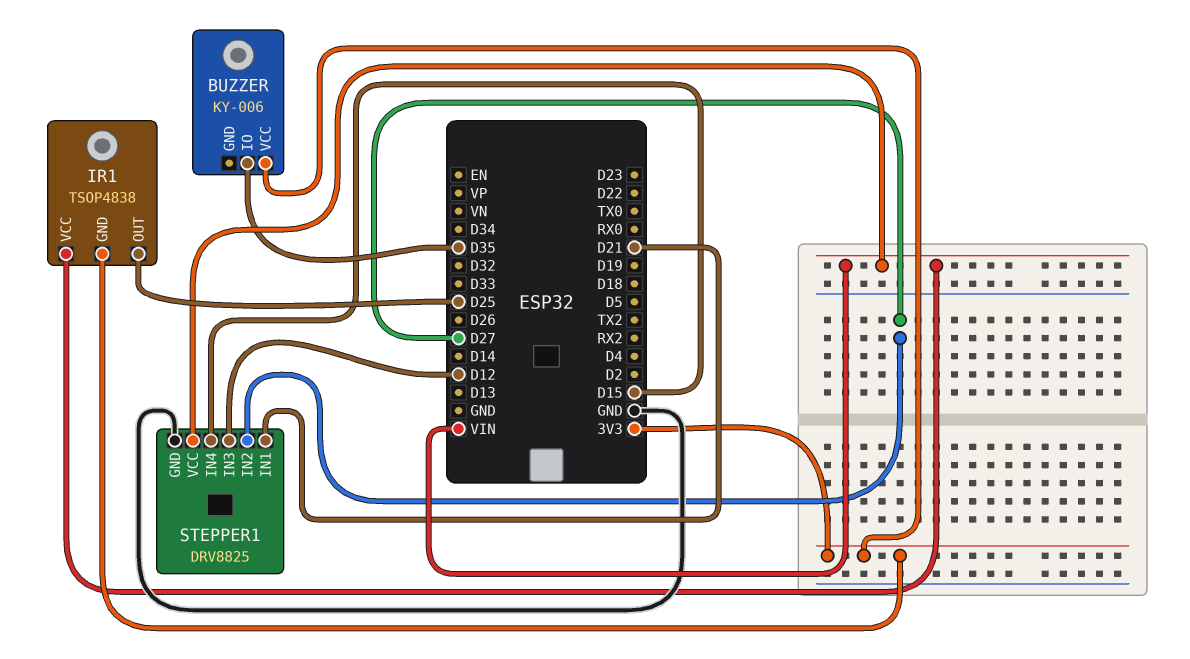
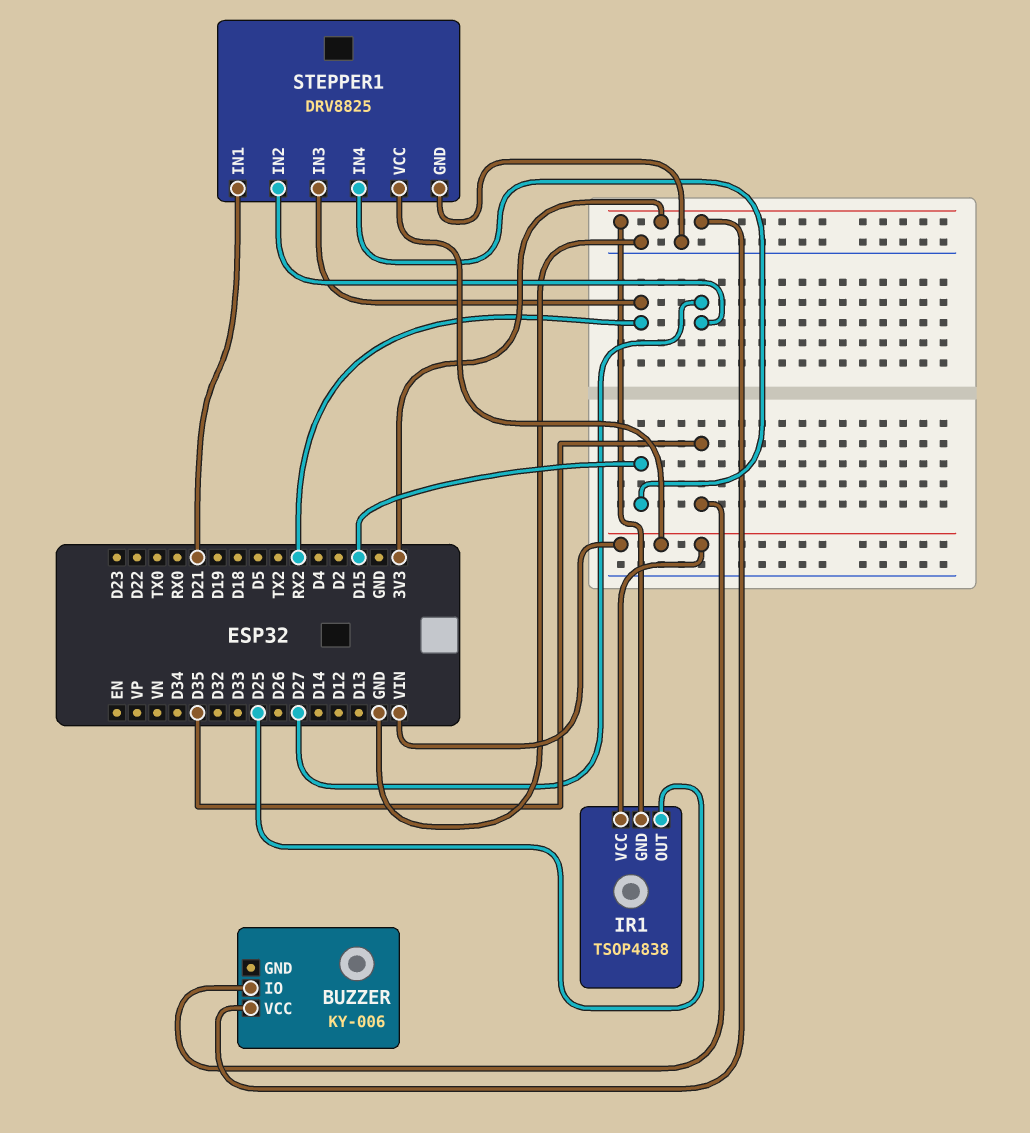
STEPPER1 pin IN3: D12 -> RX2

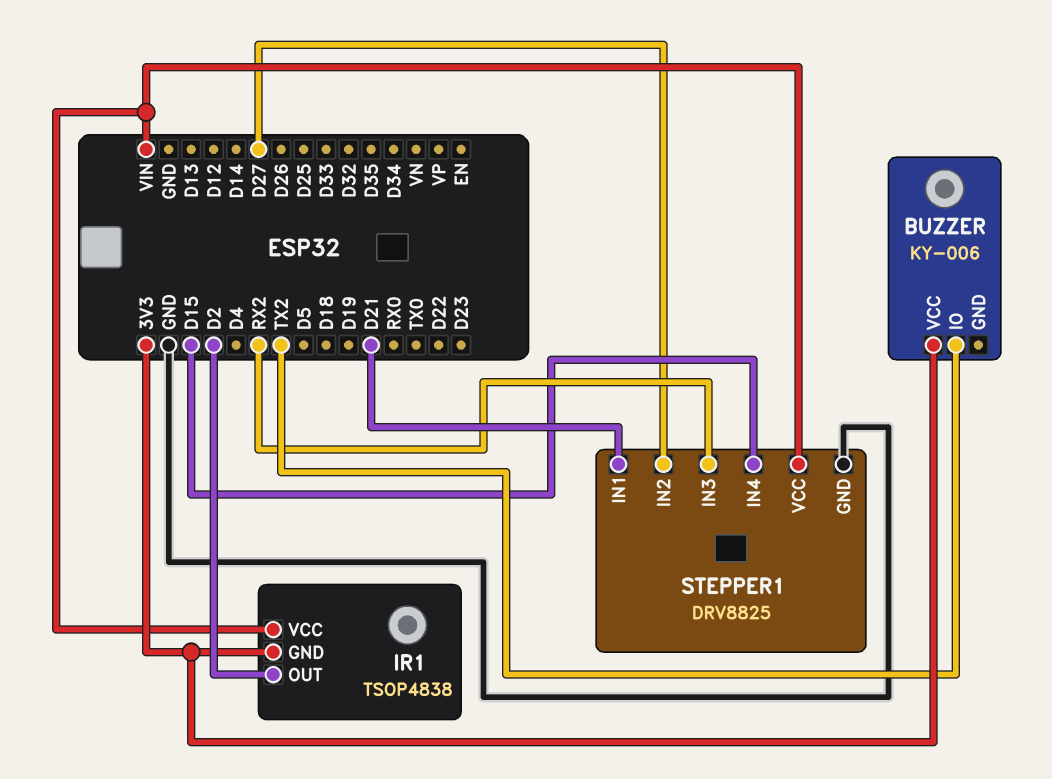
BUZZER pin IO: D35 -> TX2
IR1 pin OUT: D25 -> D2

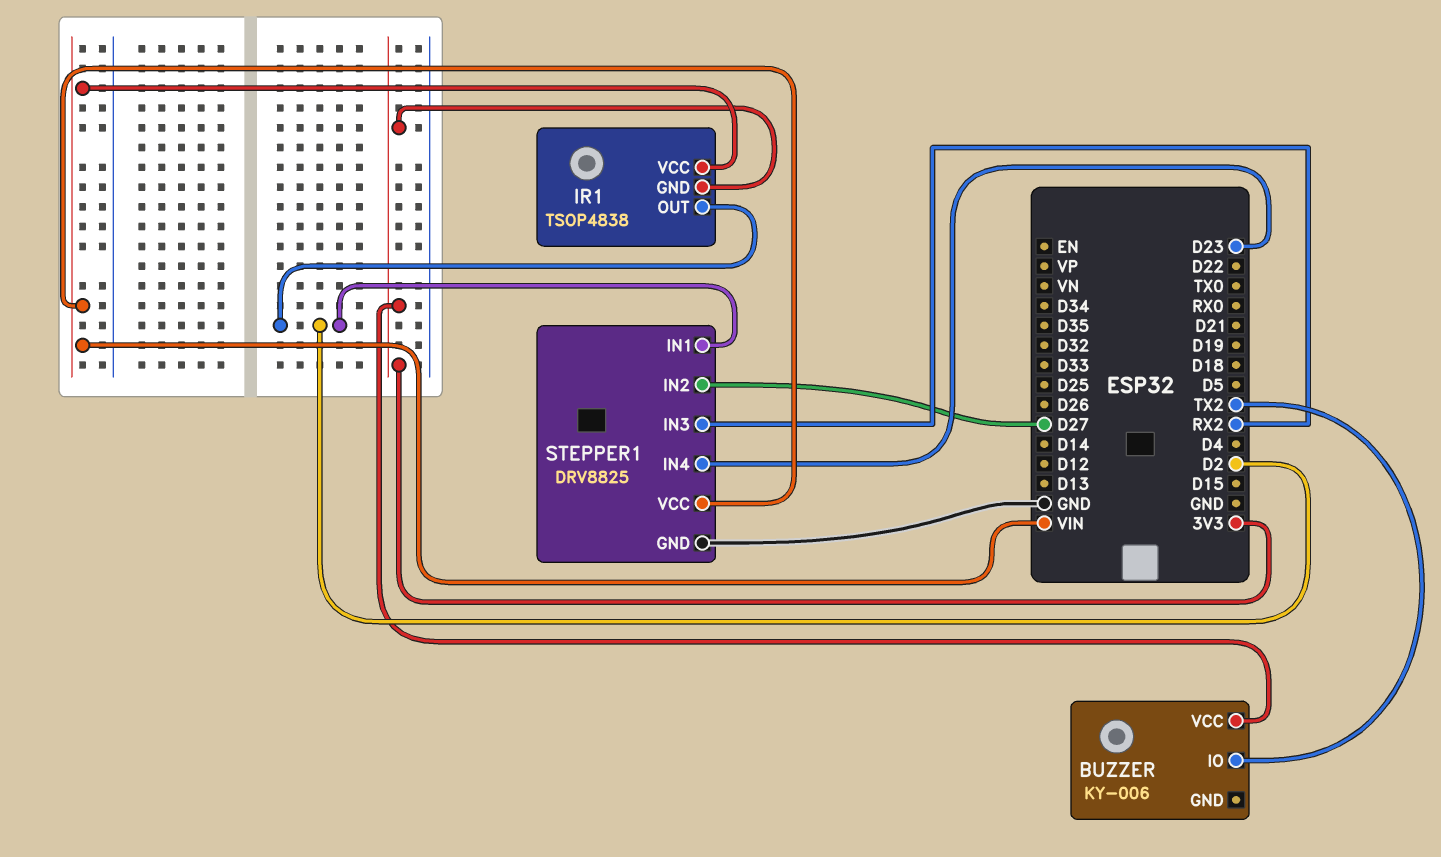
STEPPER1 pin IN1: D21 -> D2
STEPPER1 pin IN4: D15 -> D23

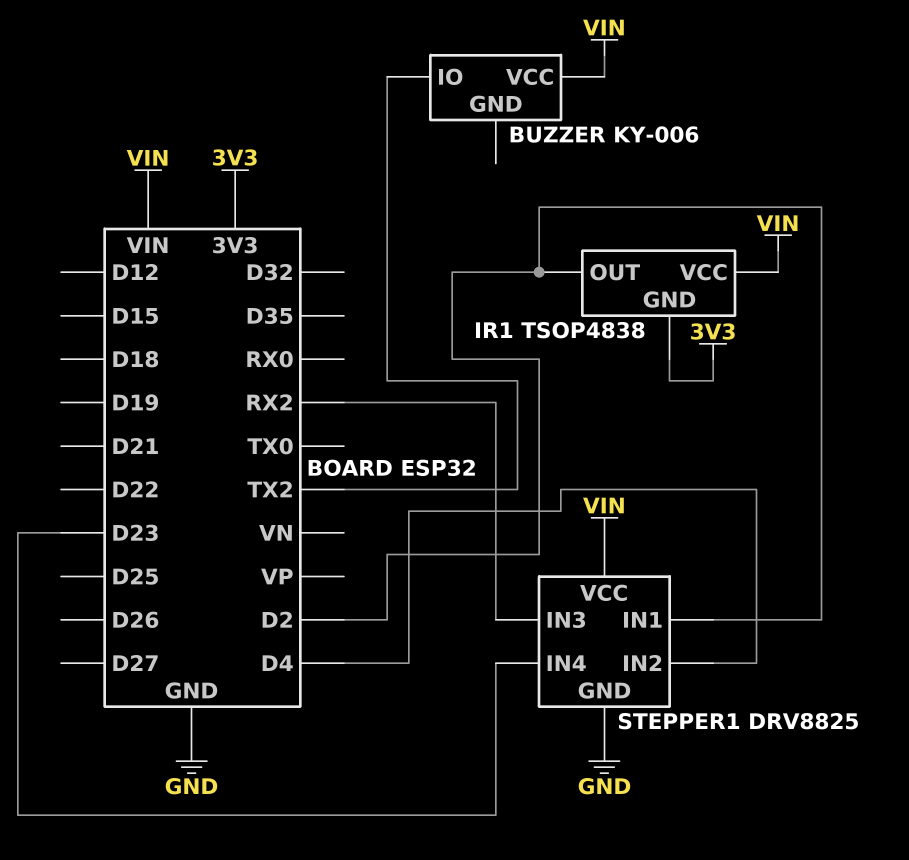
BUZZER pin VCC: 3V3 -> VIN
STEPPER1 pin IN2: D27 -> D4

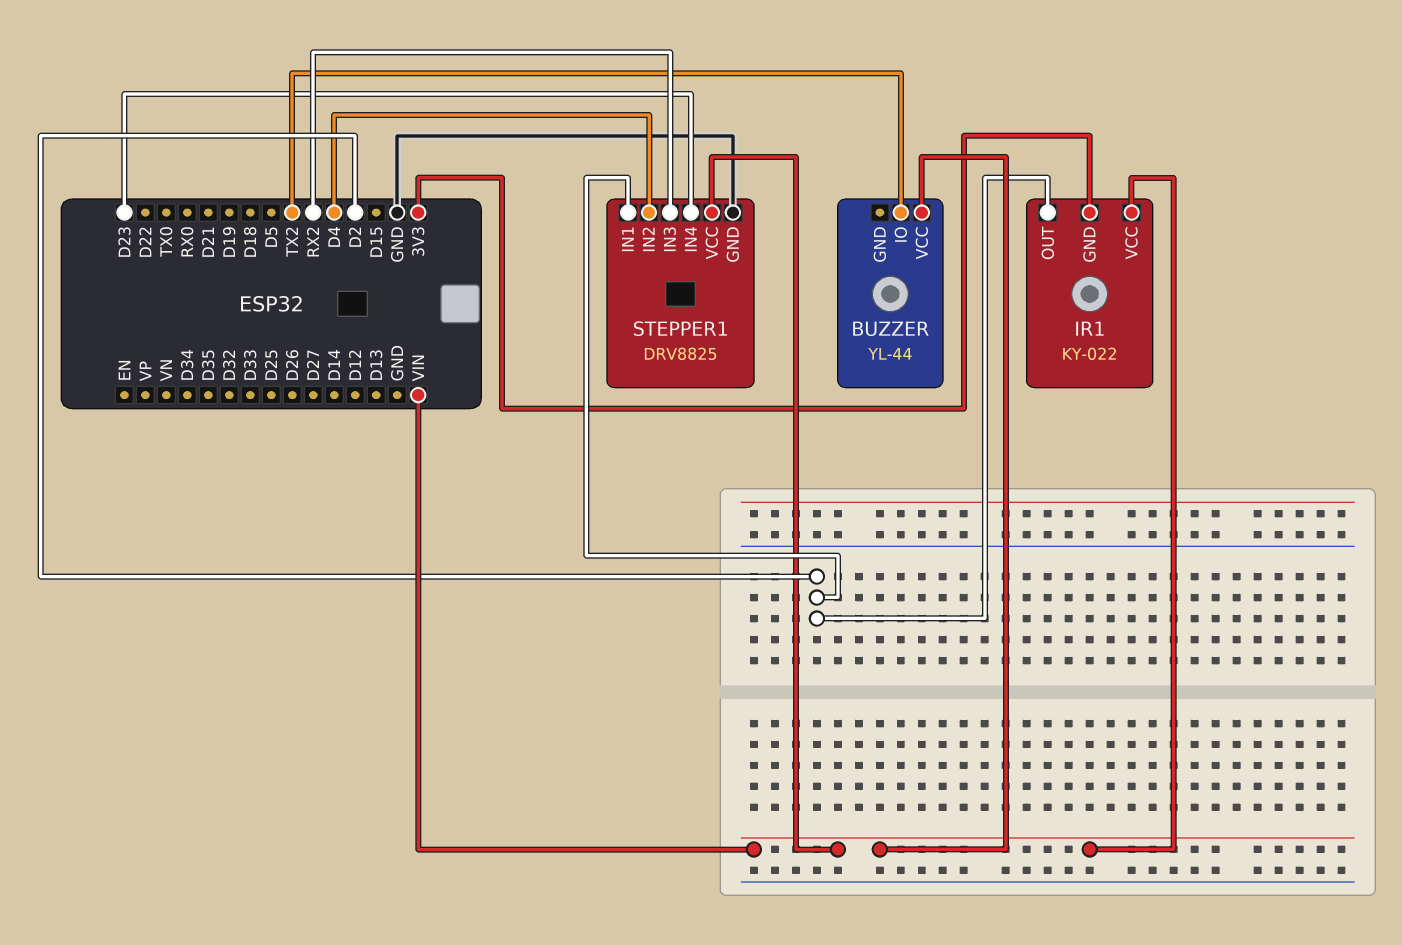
BUZZER: KY-006 -> YL-44
IR1: TSOP4838 -> KY-022

